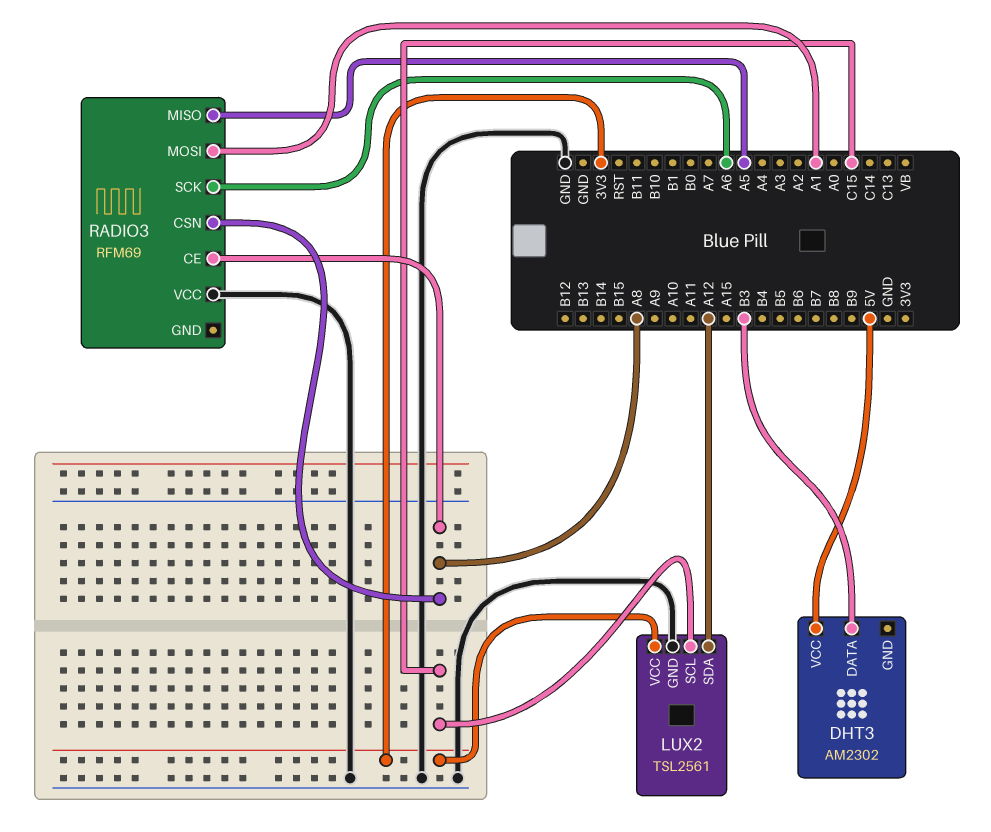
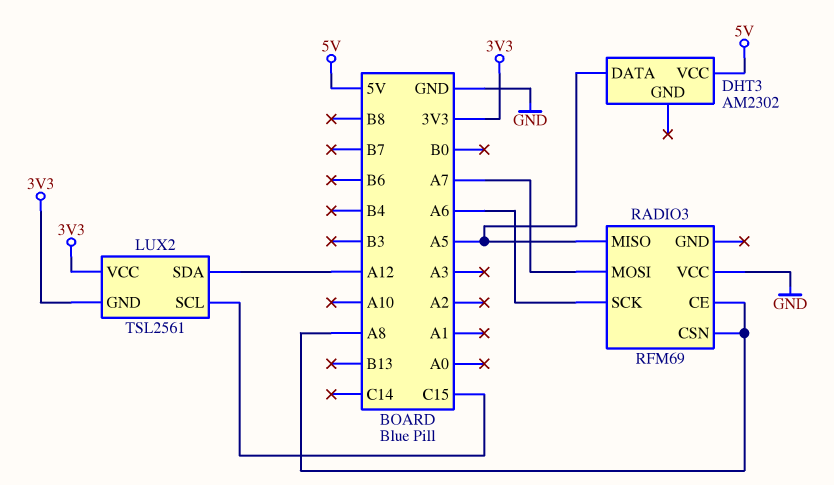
DHT3 pin DATA: B3 -> A5
LUX2 pin GND: GND -> 3V3
RADIO3 pin MOSI: A1 -> A7

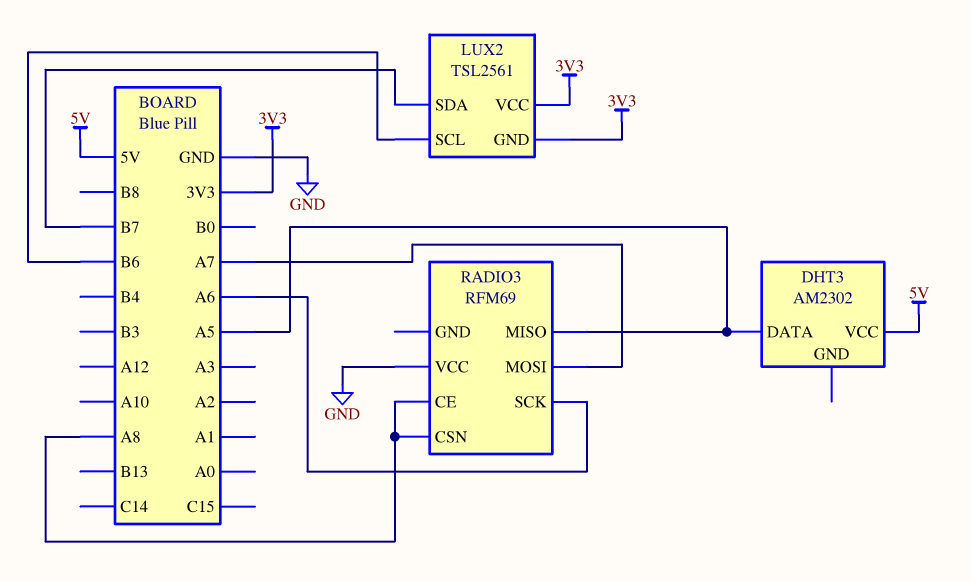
LUX2 pin SCL: C15 -> B6
LUX2 pin SDA: A12 -> B7

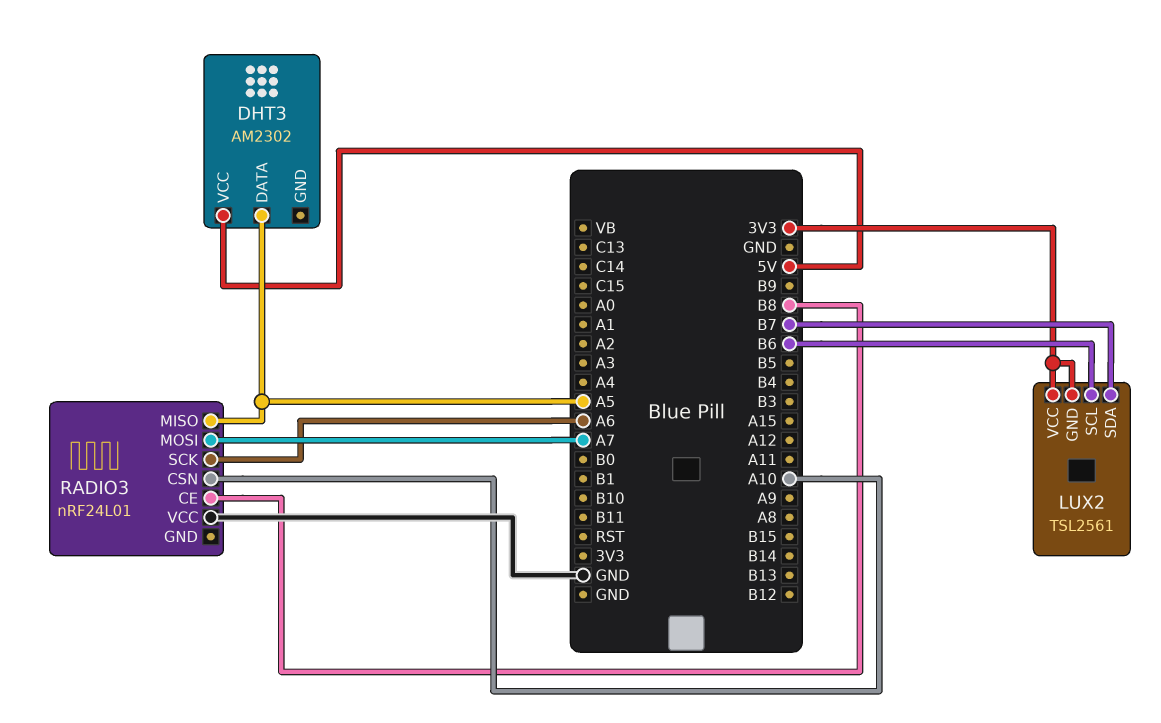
RADIO3: RFM69 -> nRF24L01
RADIO3 pin CE: A8 -> B8
RADIO3 pin CSN: A8 -> A10

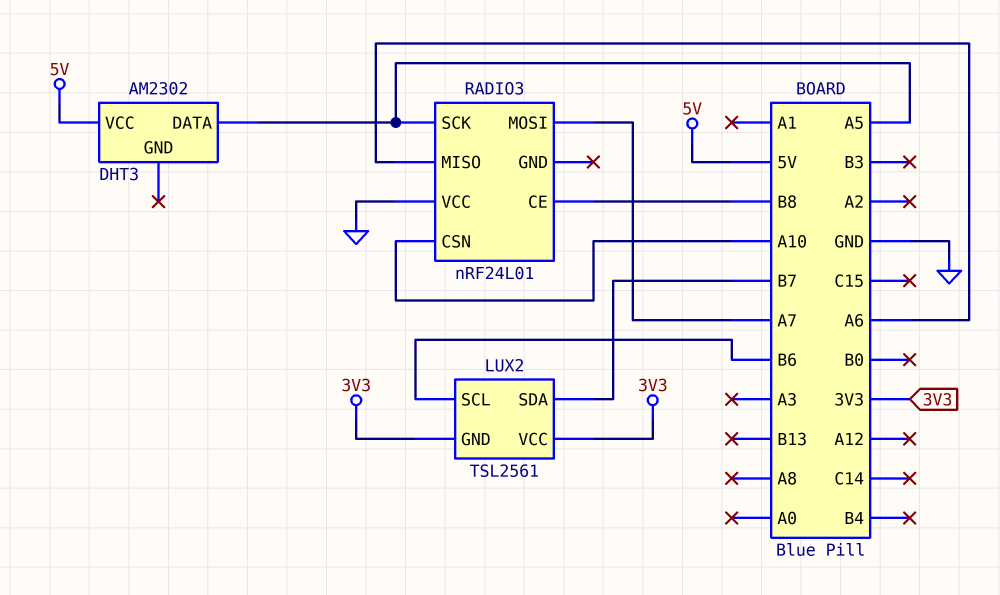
RADIO3 pin MISO: A5 -> A6
RADIO3 pin SCK: A6 -> A5

